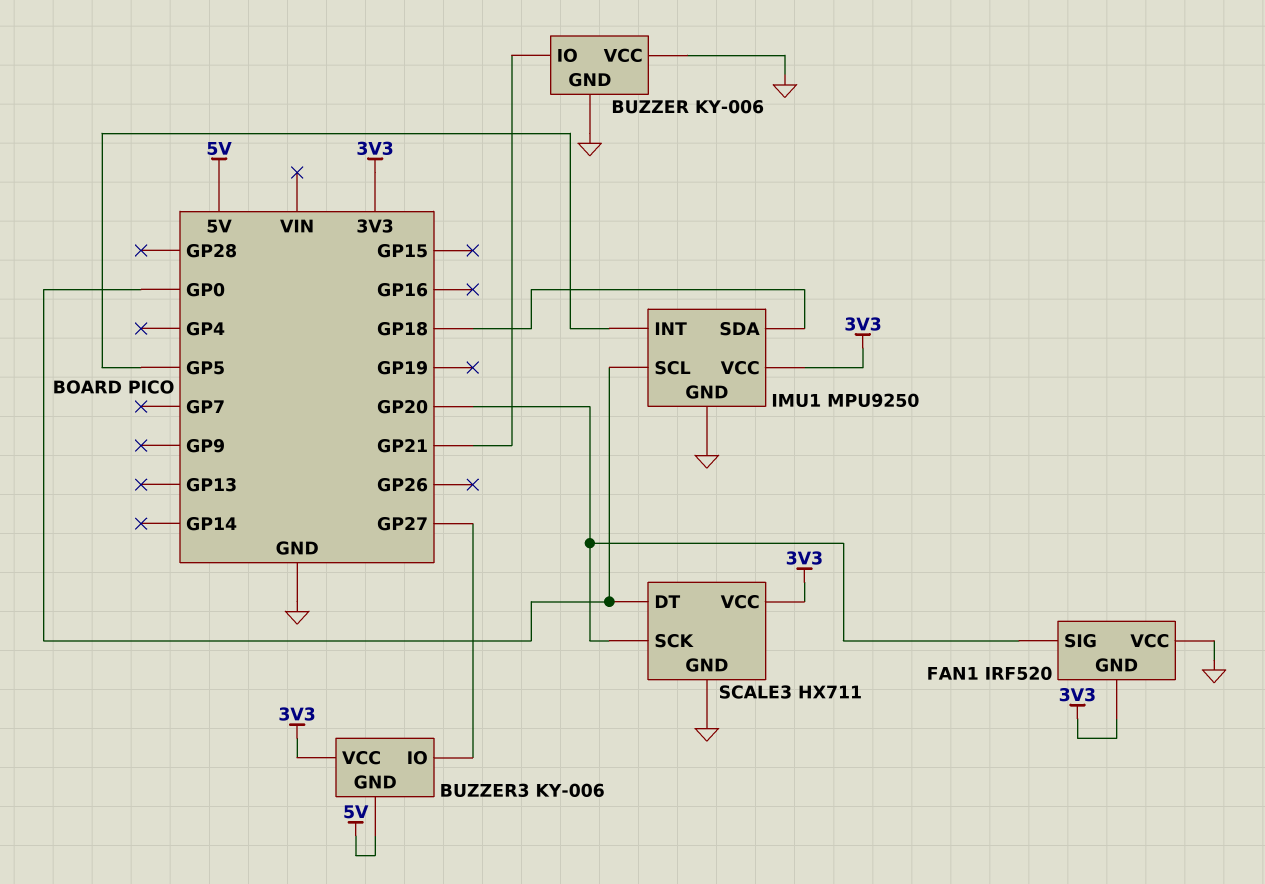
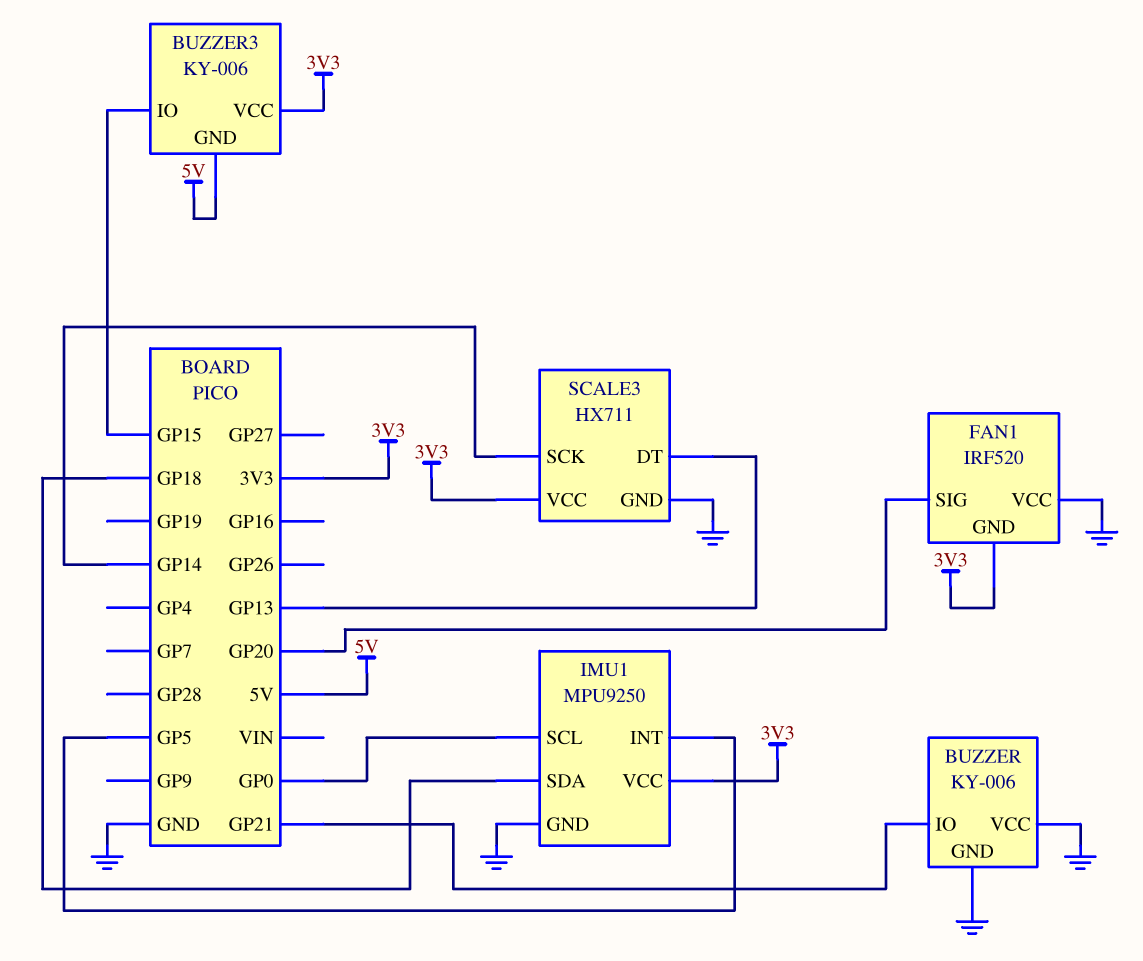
BUZZER3 pin IO: GP27 -> GP15
SCALE3 pin DT: GP0 -> GP13
SCALE3 pin SCK: GP20 -> GP14

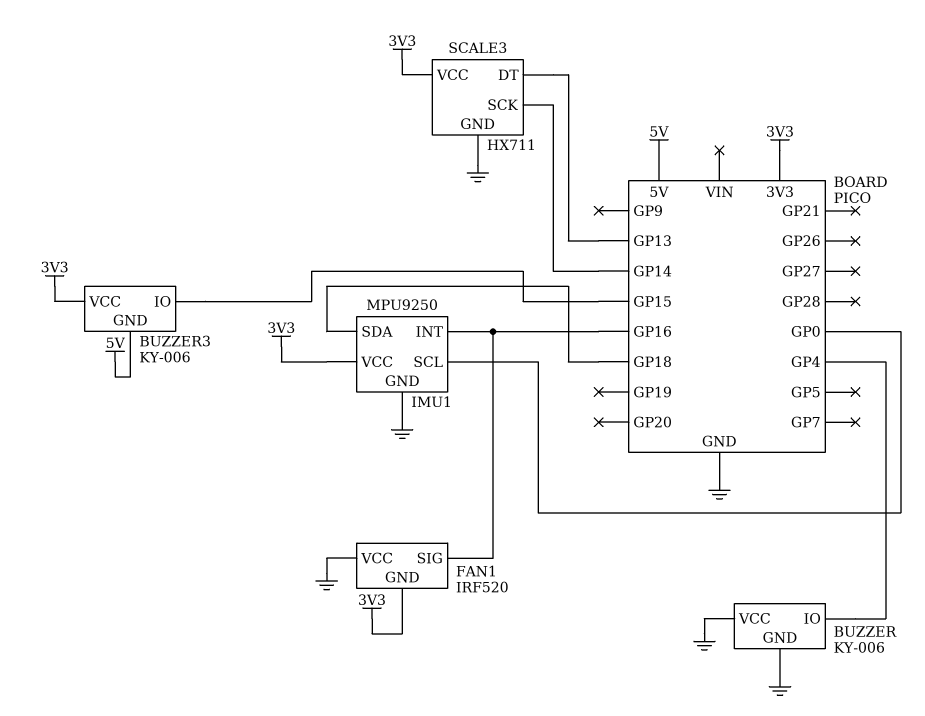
BUZZER pin IO: GP21 -> GP4
FAN1 pin SIG: GP20 -> GP16
IMU1 pin INT: GP5 -> GP16

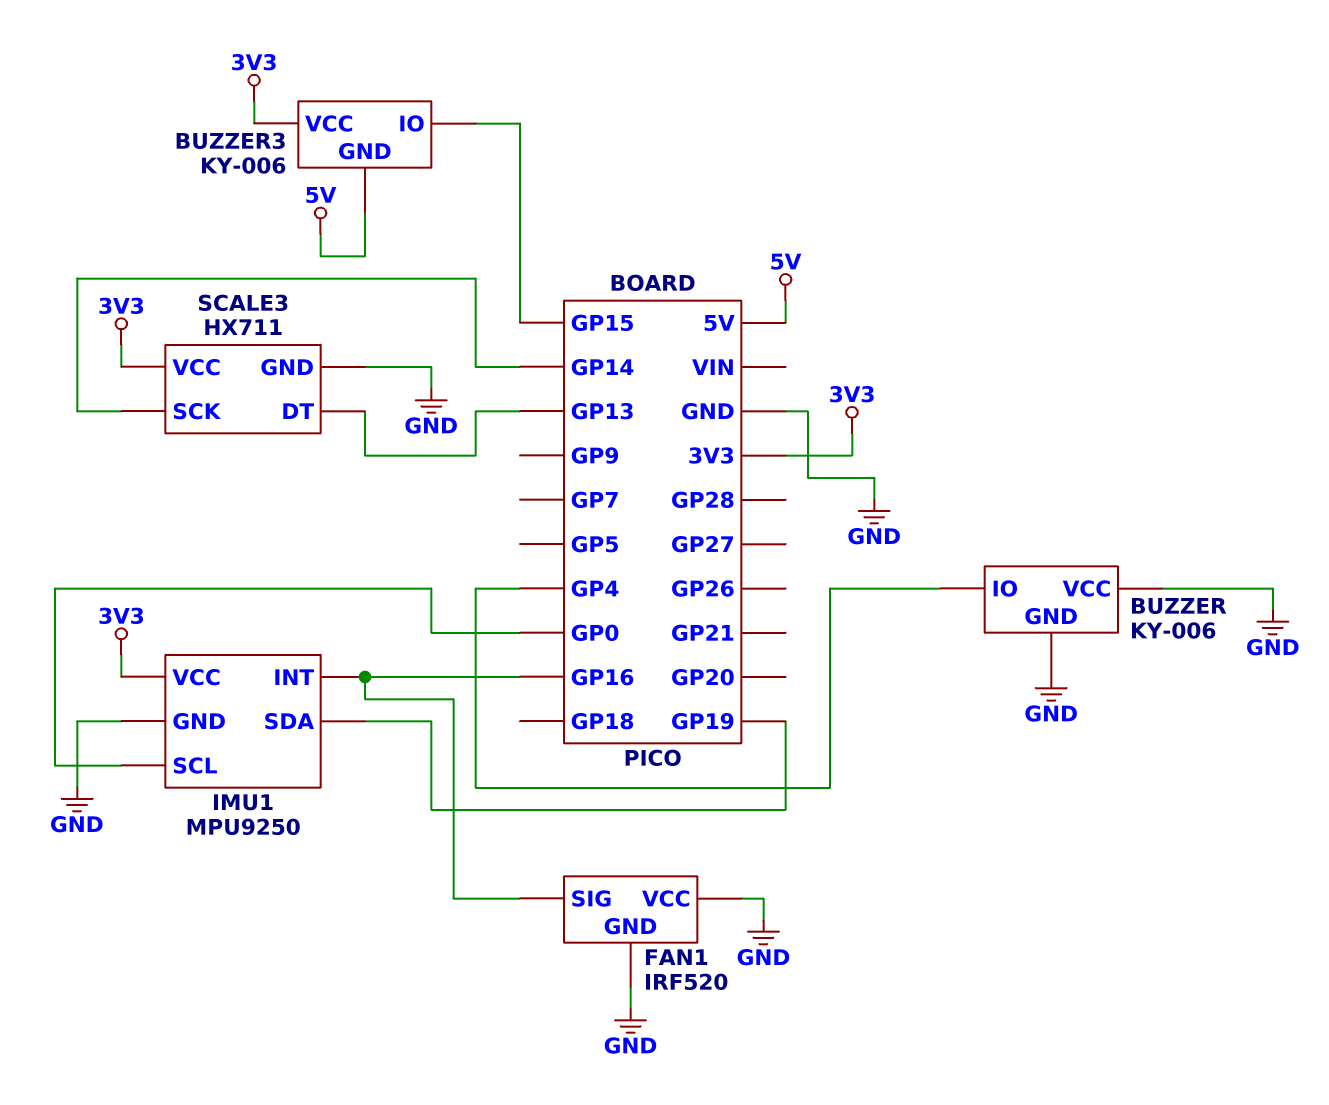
FAN1 pin GND: 3V3 -> GND
IMU1 pin SDA: GP18 -> GP19

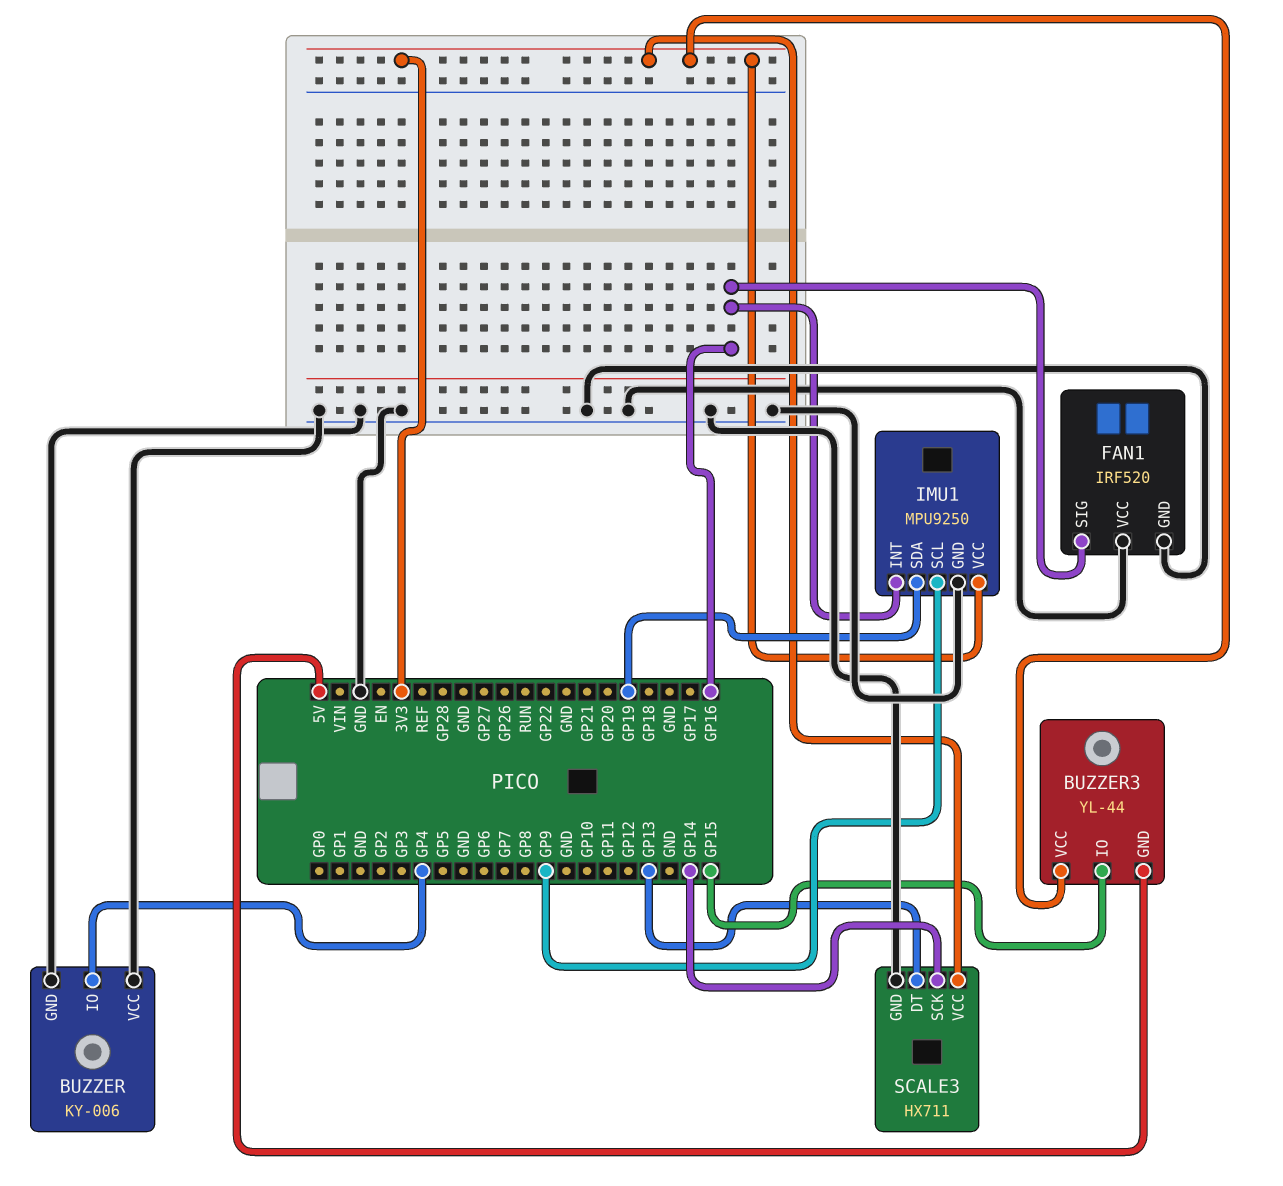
BUZZER3: KY-006 -> YL-44
IMU1 pin SCL: GP0 -> GP9

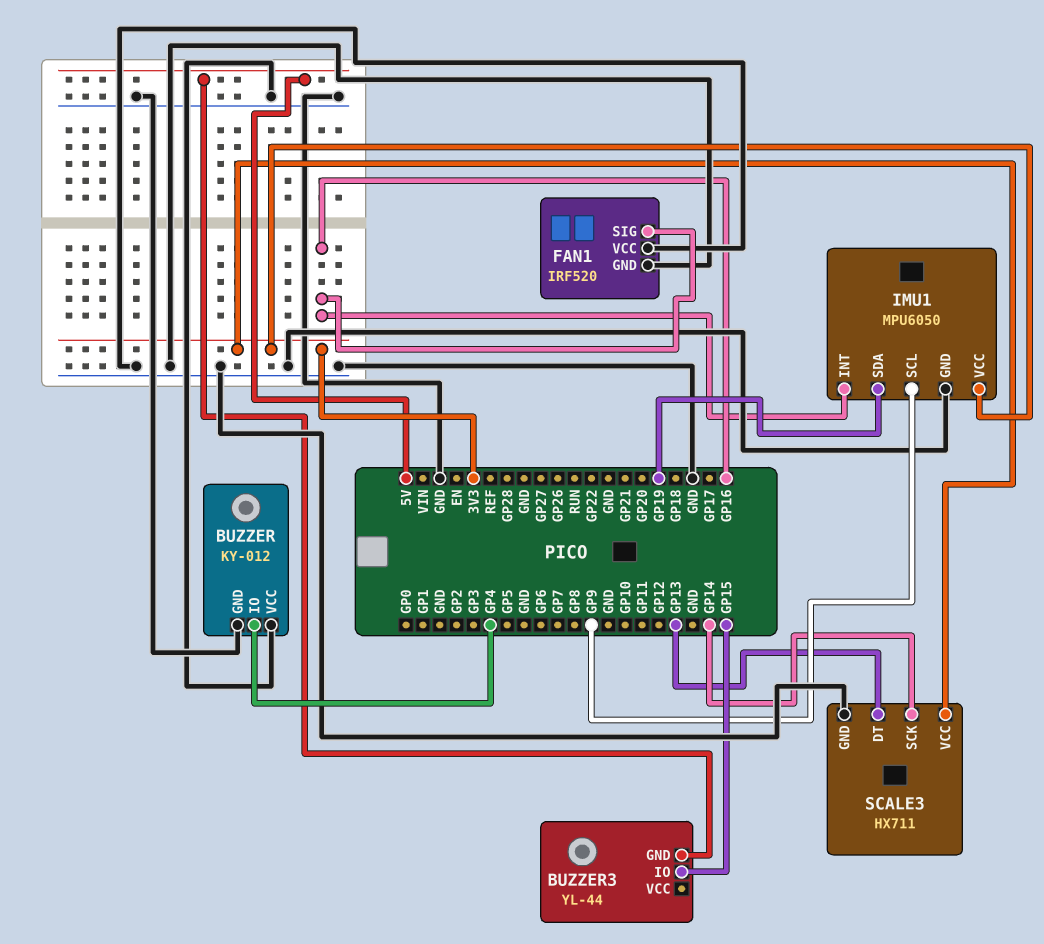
BUZZER: KY-006 -> KY-012
BUZZER3 pin VCC: 3V3 -> none
IMU1: MPU9250 -> MPU6050

